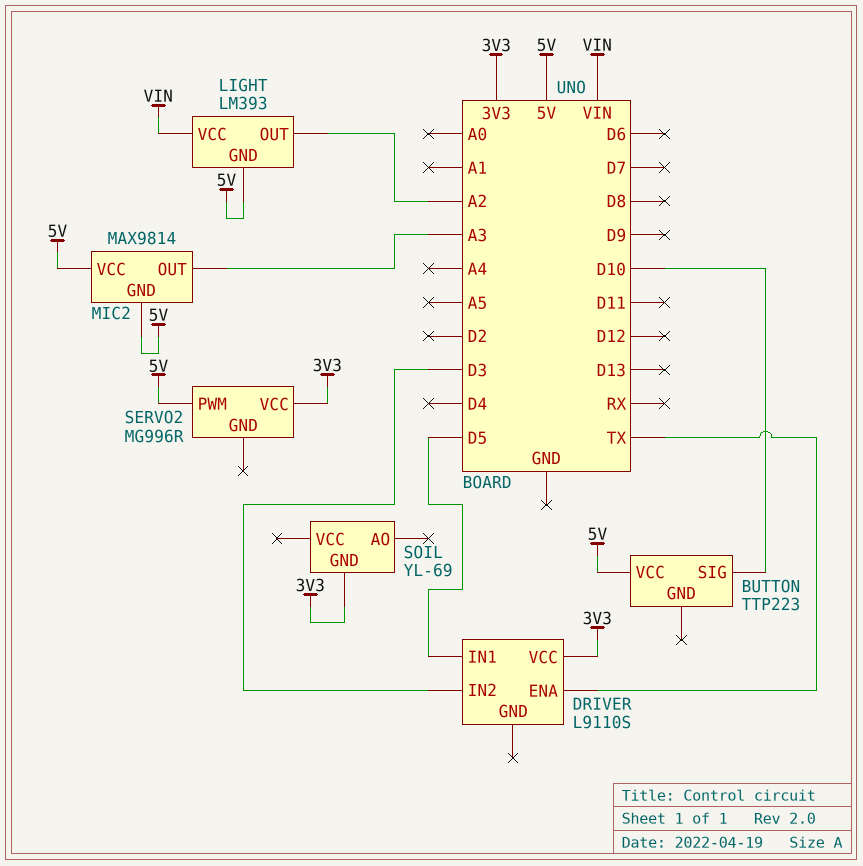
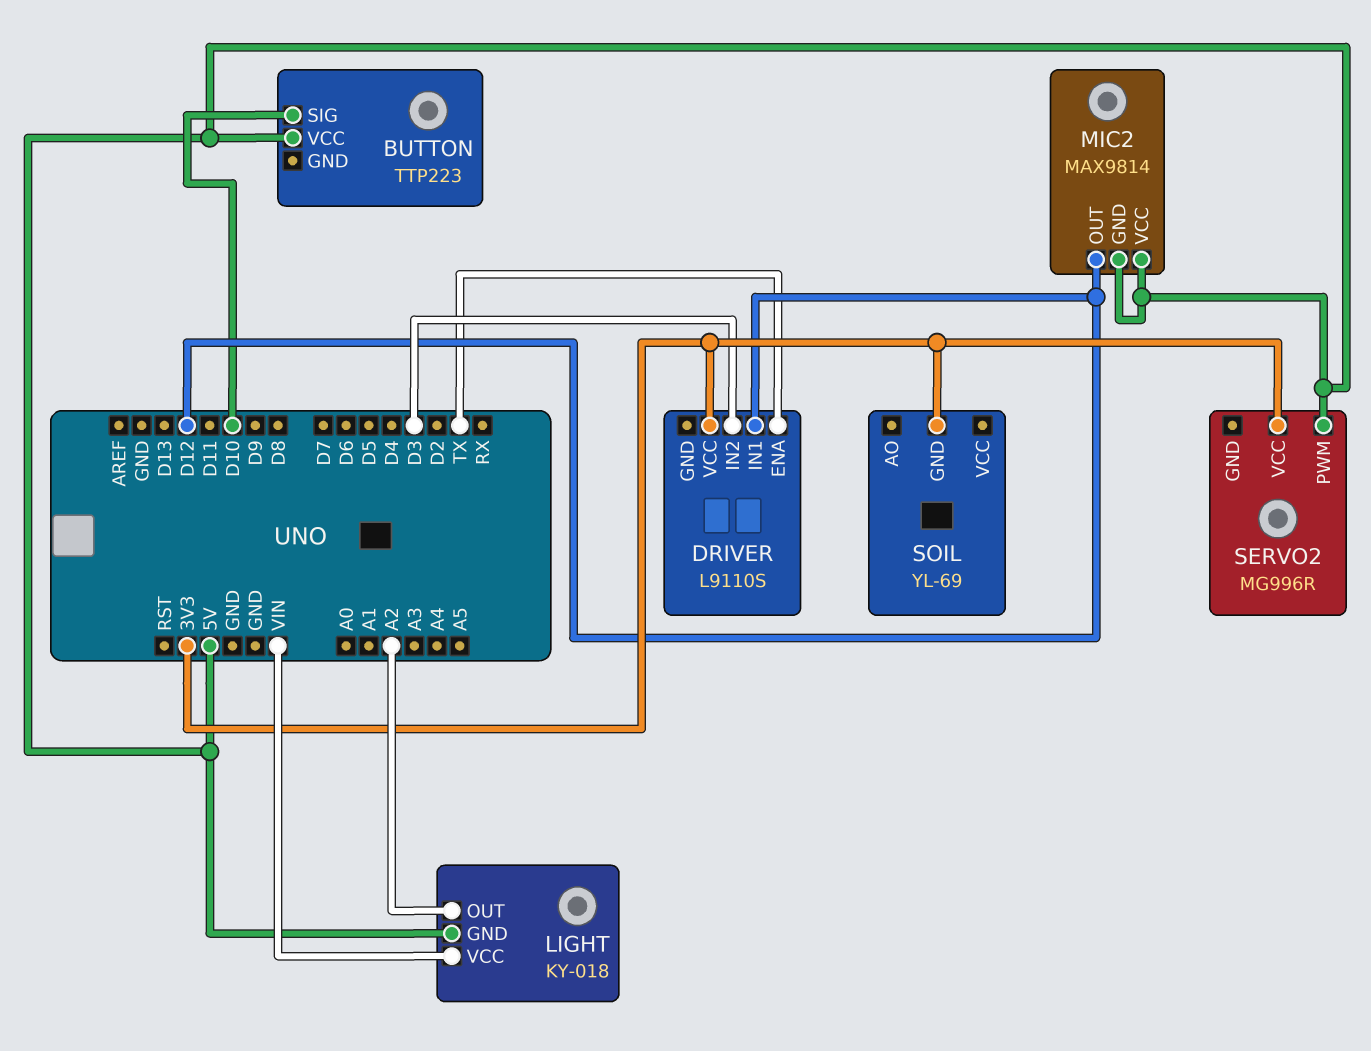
DRIVER pin IN1: D5 -> D12
LIGHT: LM393 -> KY-018
MIC2 pin OUT: A3 -> D12

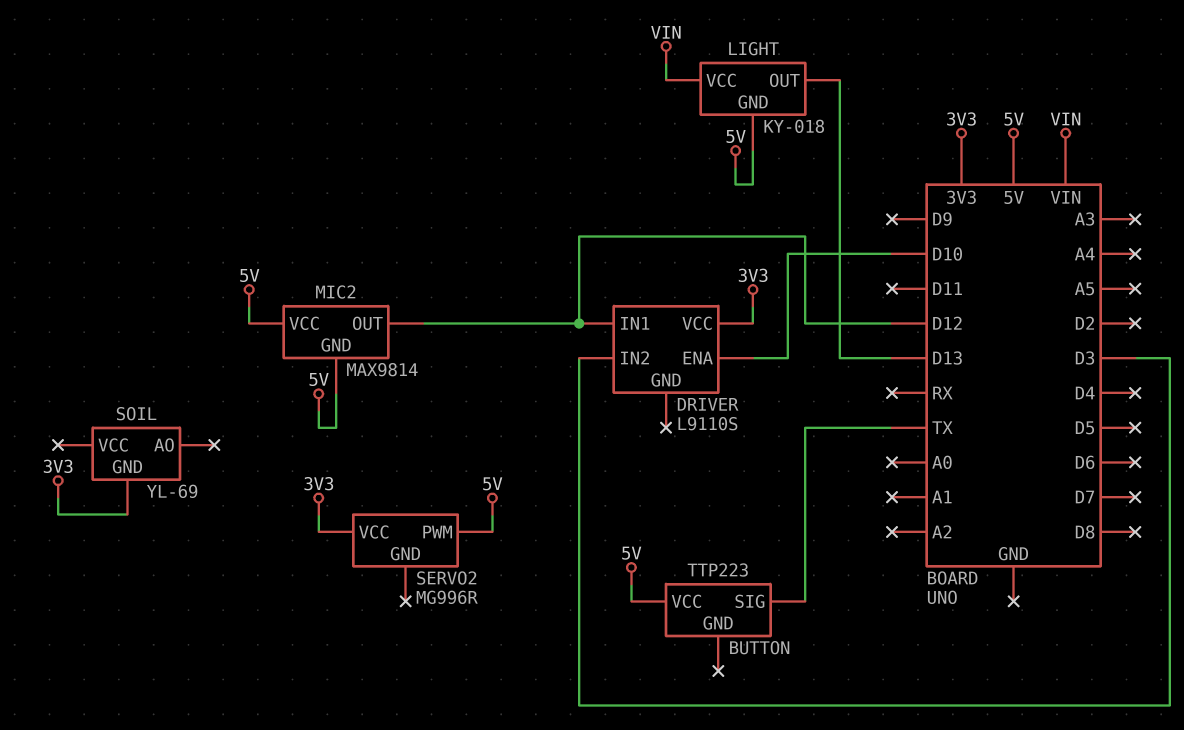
BUTTON pin SIG: D10 -> TX
DRIVER pin ENA: TX -> D10
LIGHT pin OUT: A2 -> D13

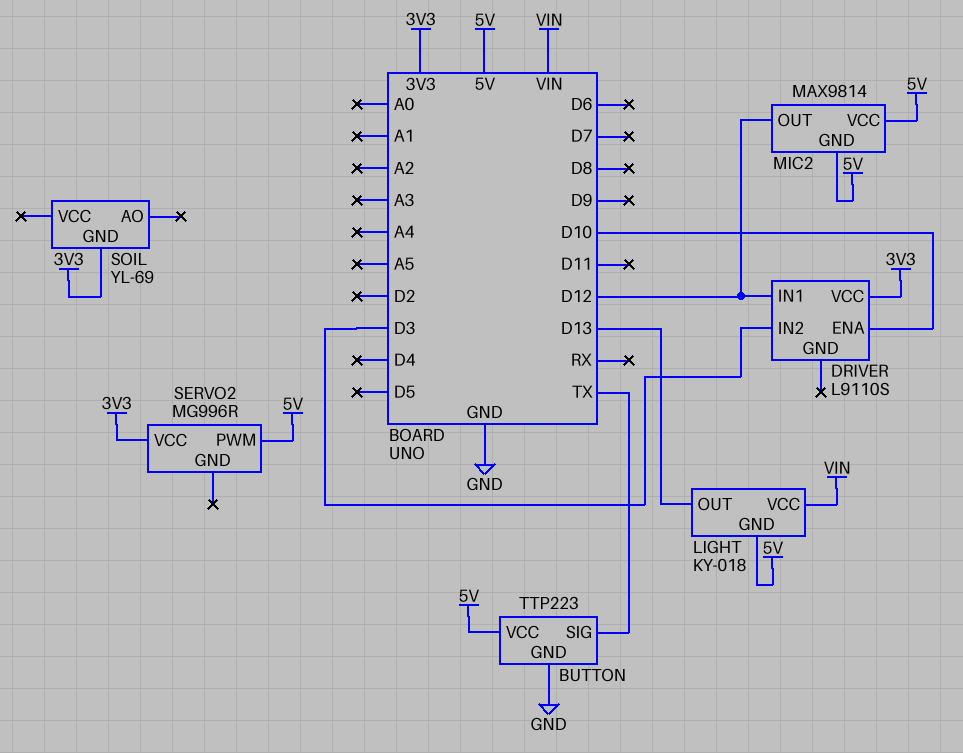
BUTTON pin GND: none -> GND

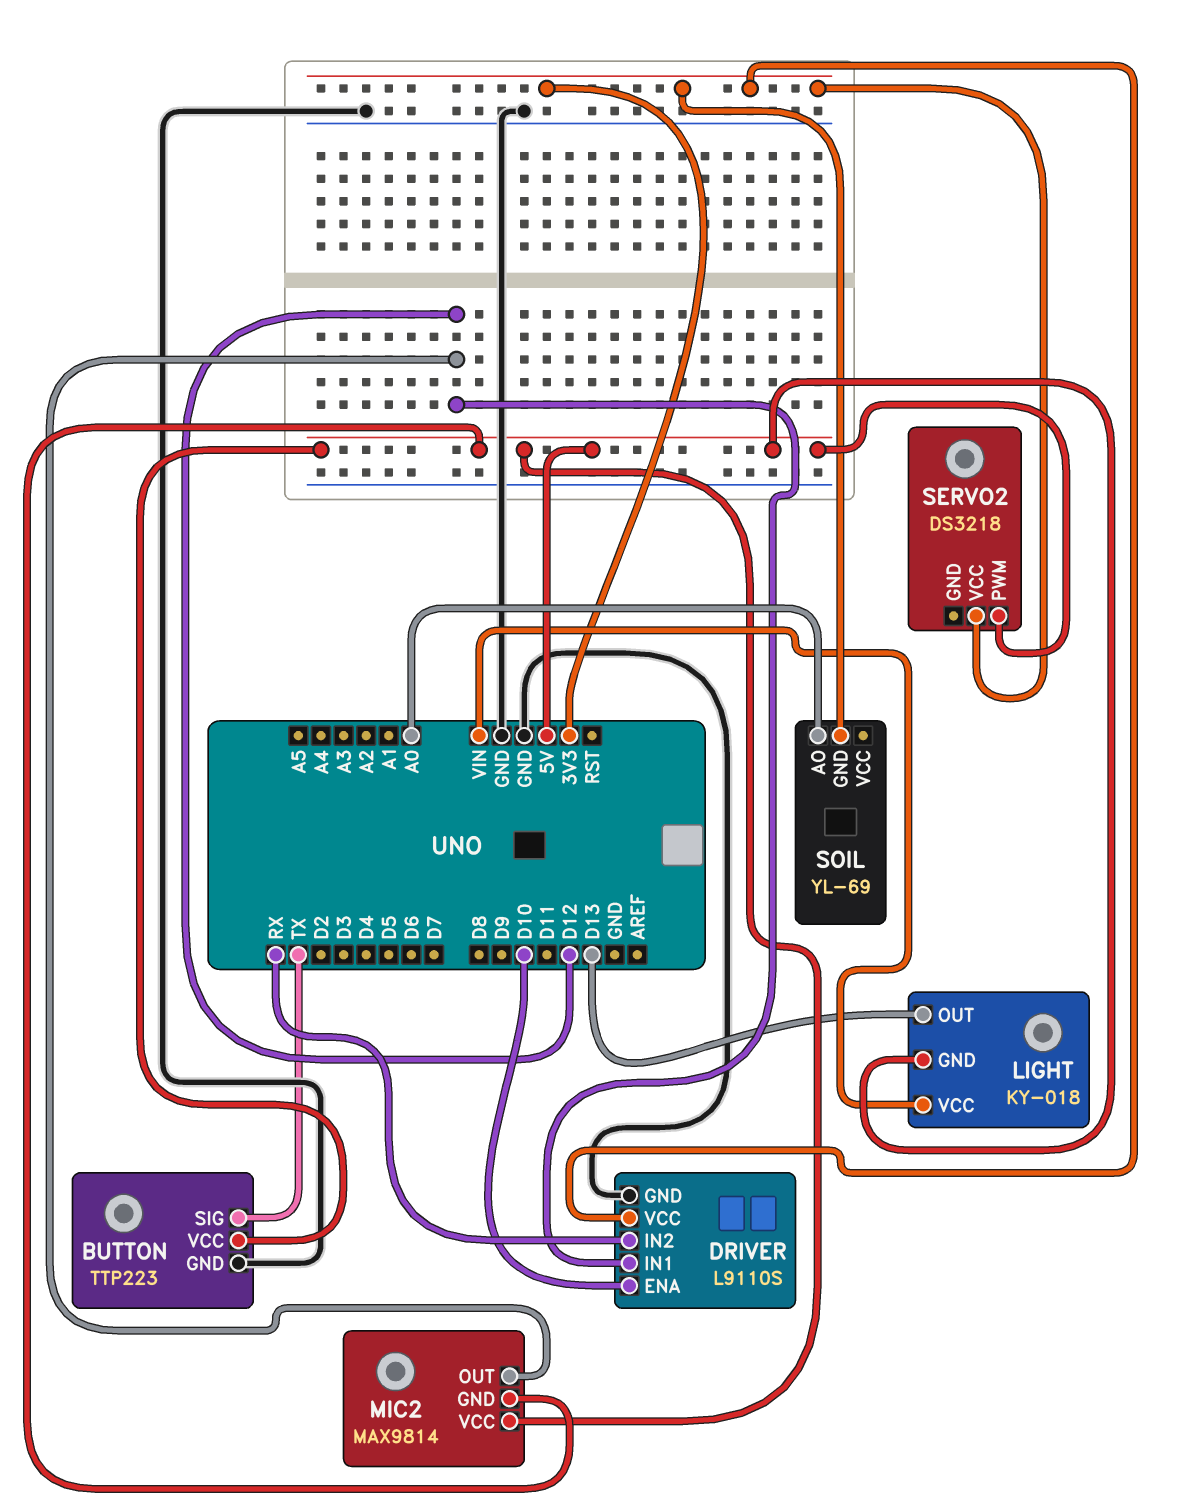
DRIVER pin GND: none -> GND
DRIVER pin IN2: D3 -> RX
SERVO2: MG996R -> DS3218
SOIL pin AO: none -> A0

